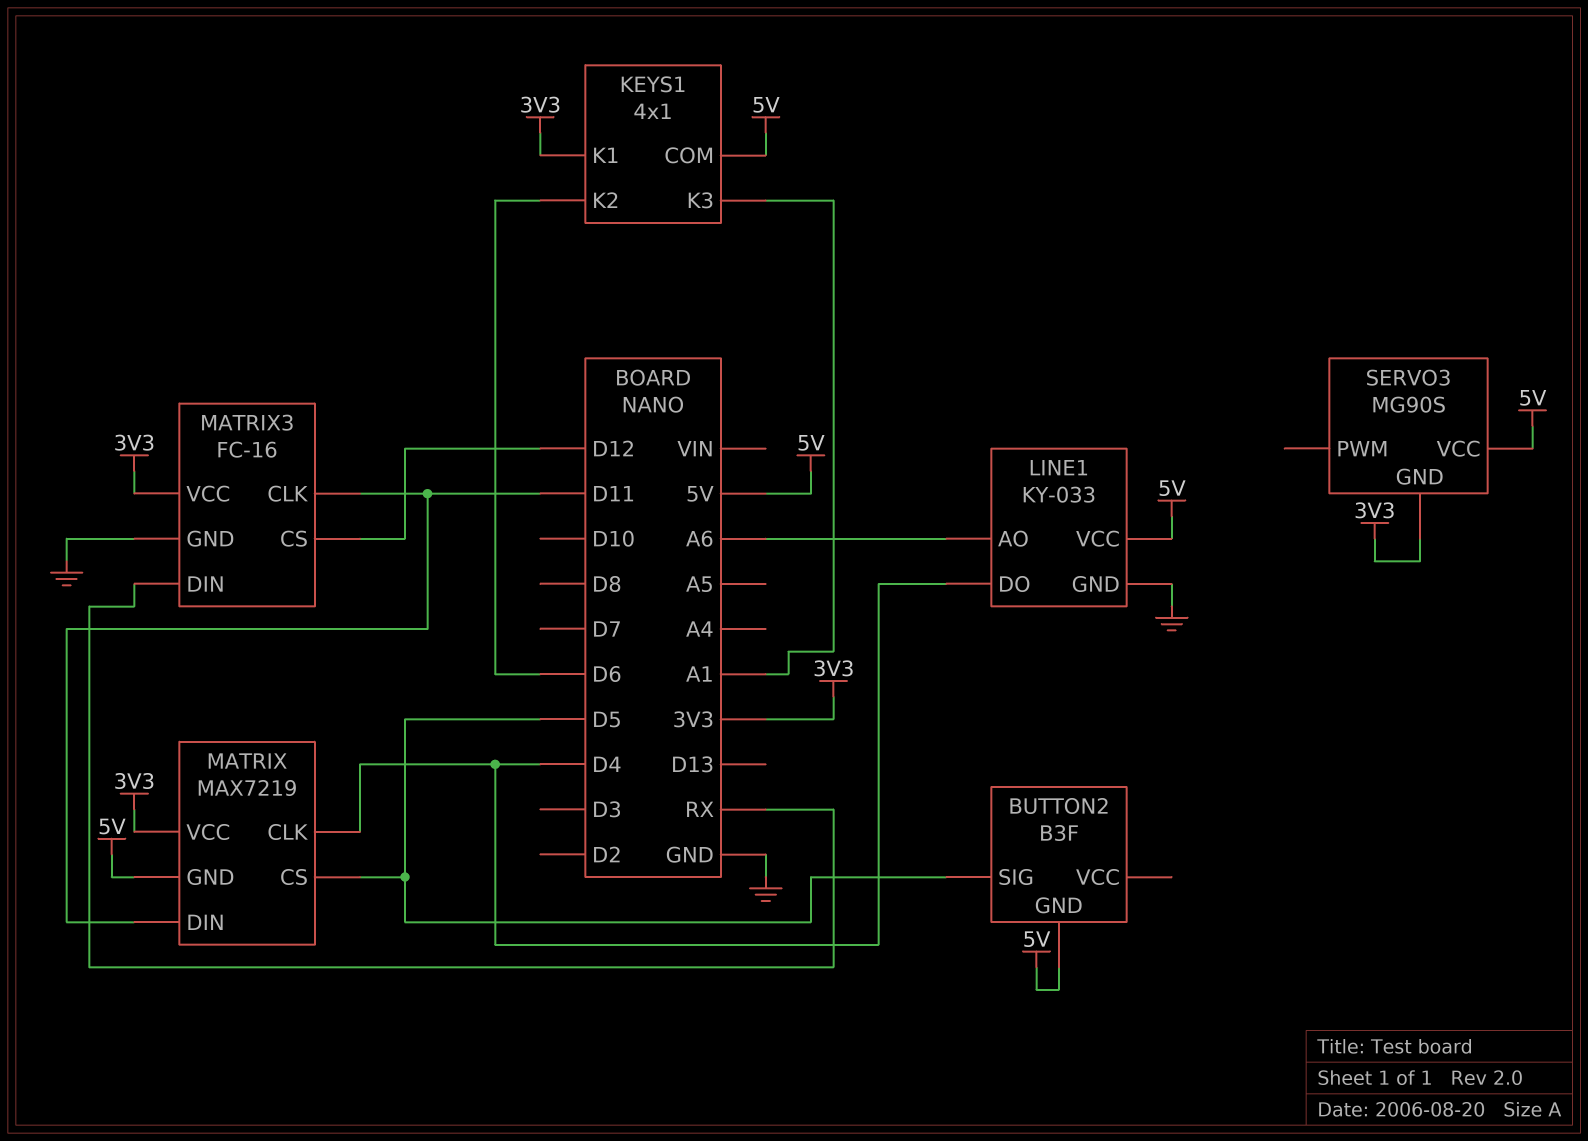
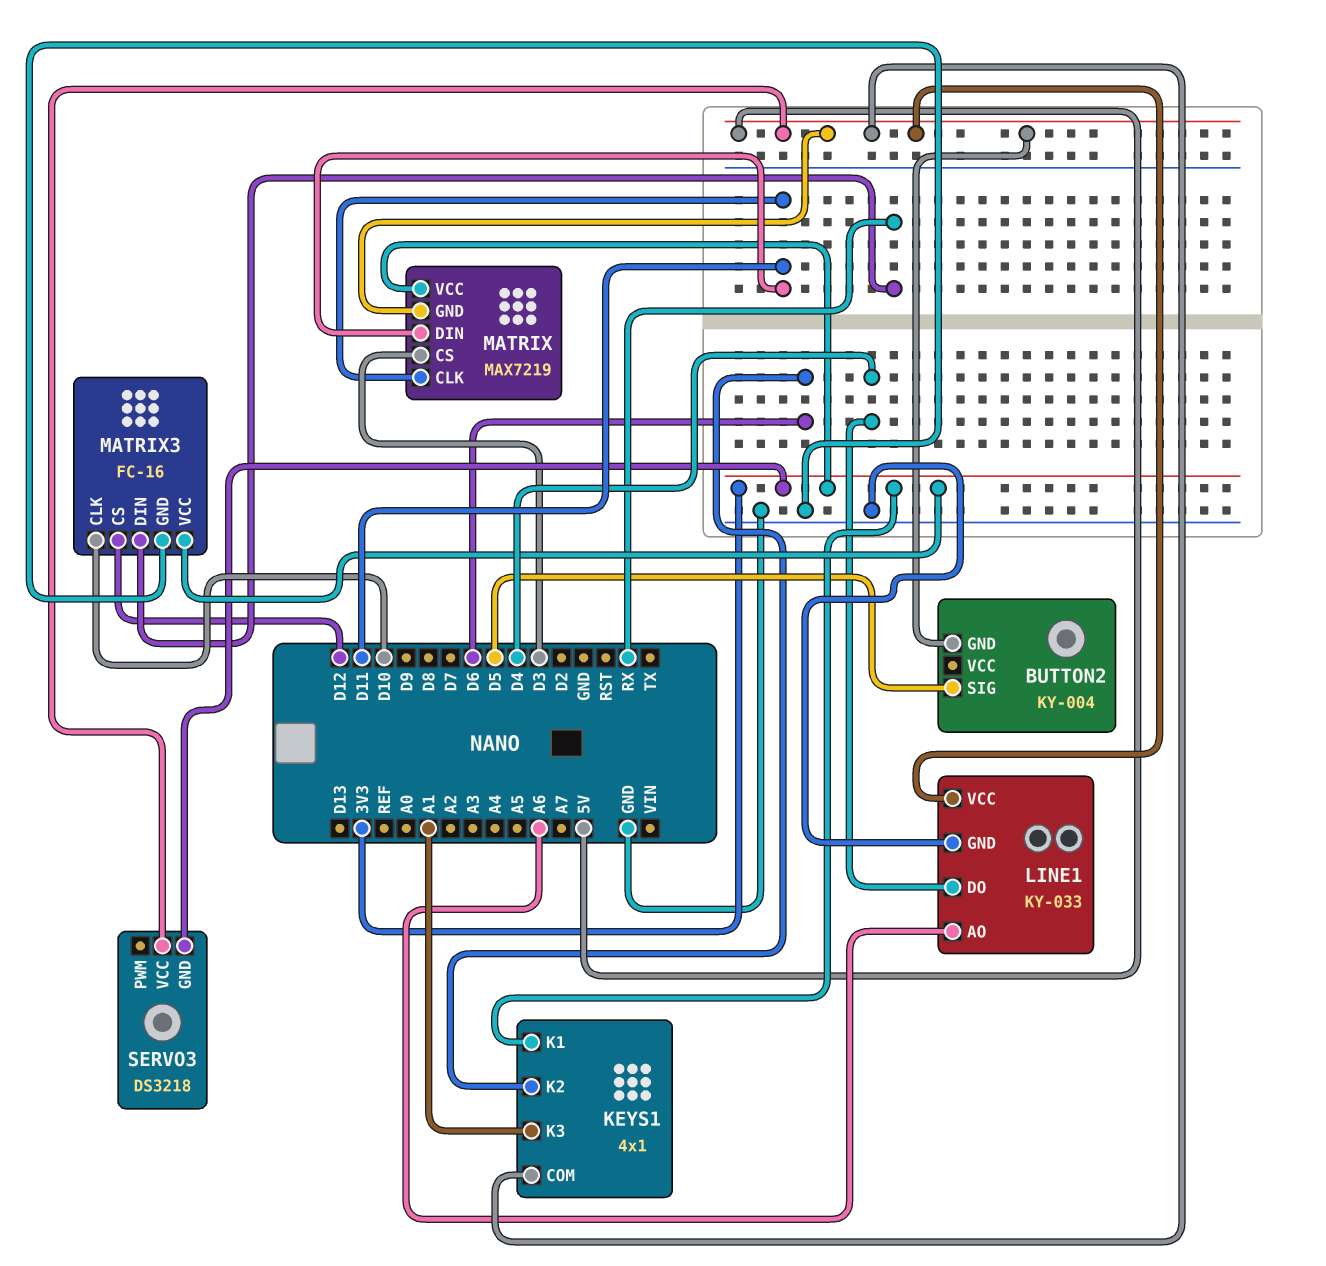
BUTTON2: B3F -> KY-004
MATRIX pin CLK: D4 -> D11
MATRIX pin CS: D5 -> D3
MATRIX3 pin CLK: D11 -> D10
SERVO3: MG90S -> DS3218

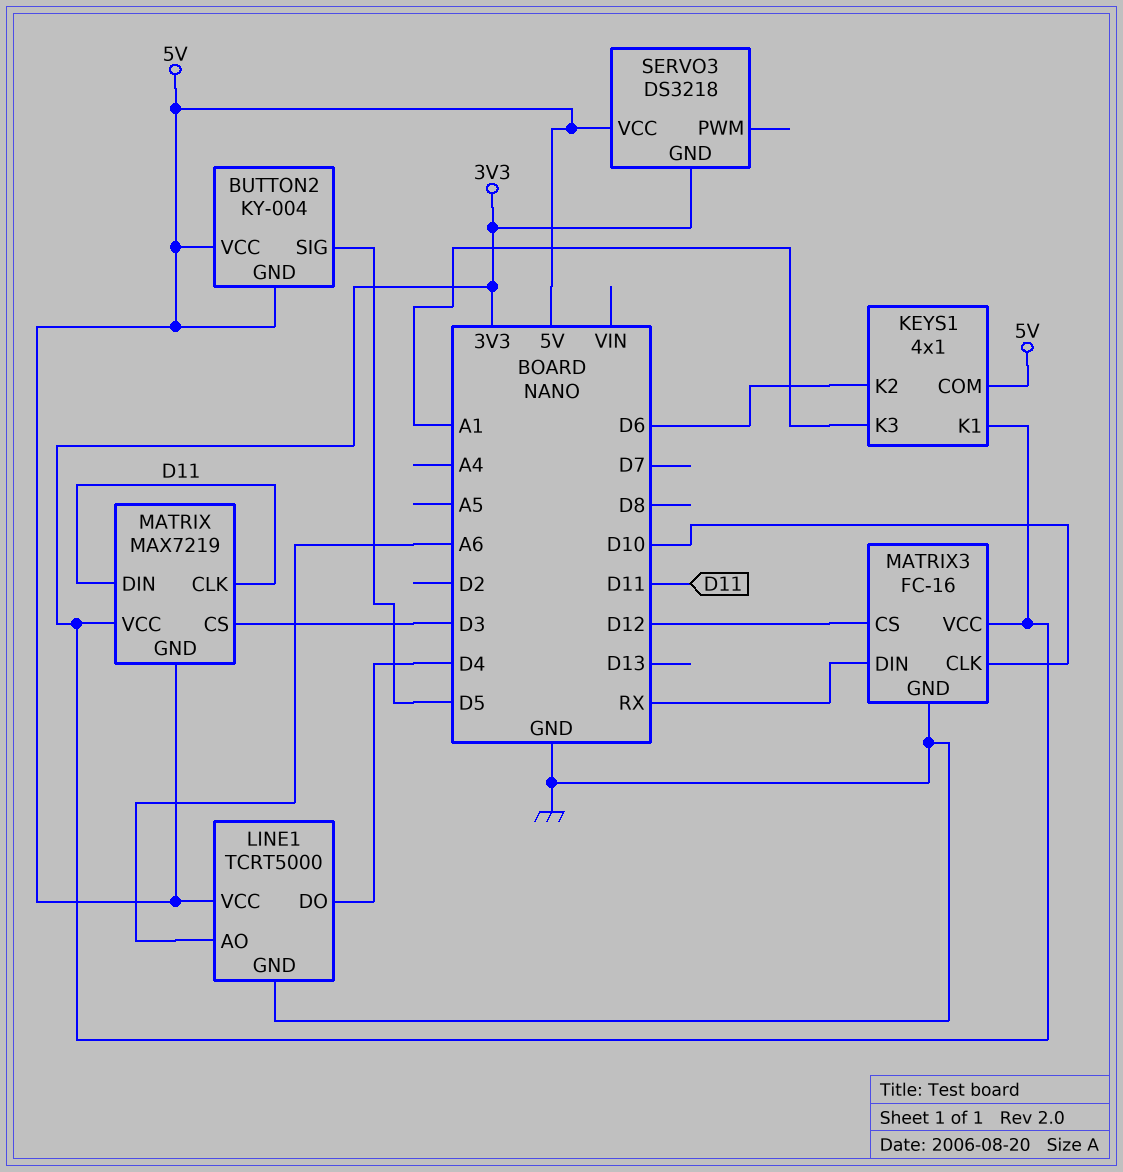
BUTTON2 pin VCC: none -> 5V
LINE1: KY-033 -> TCRT5000

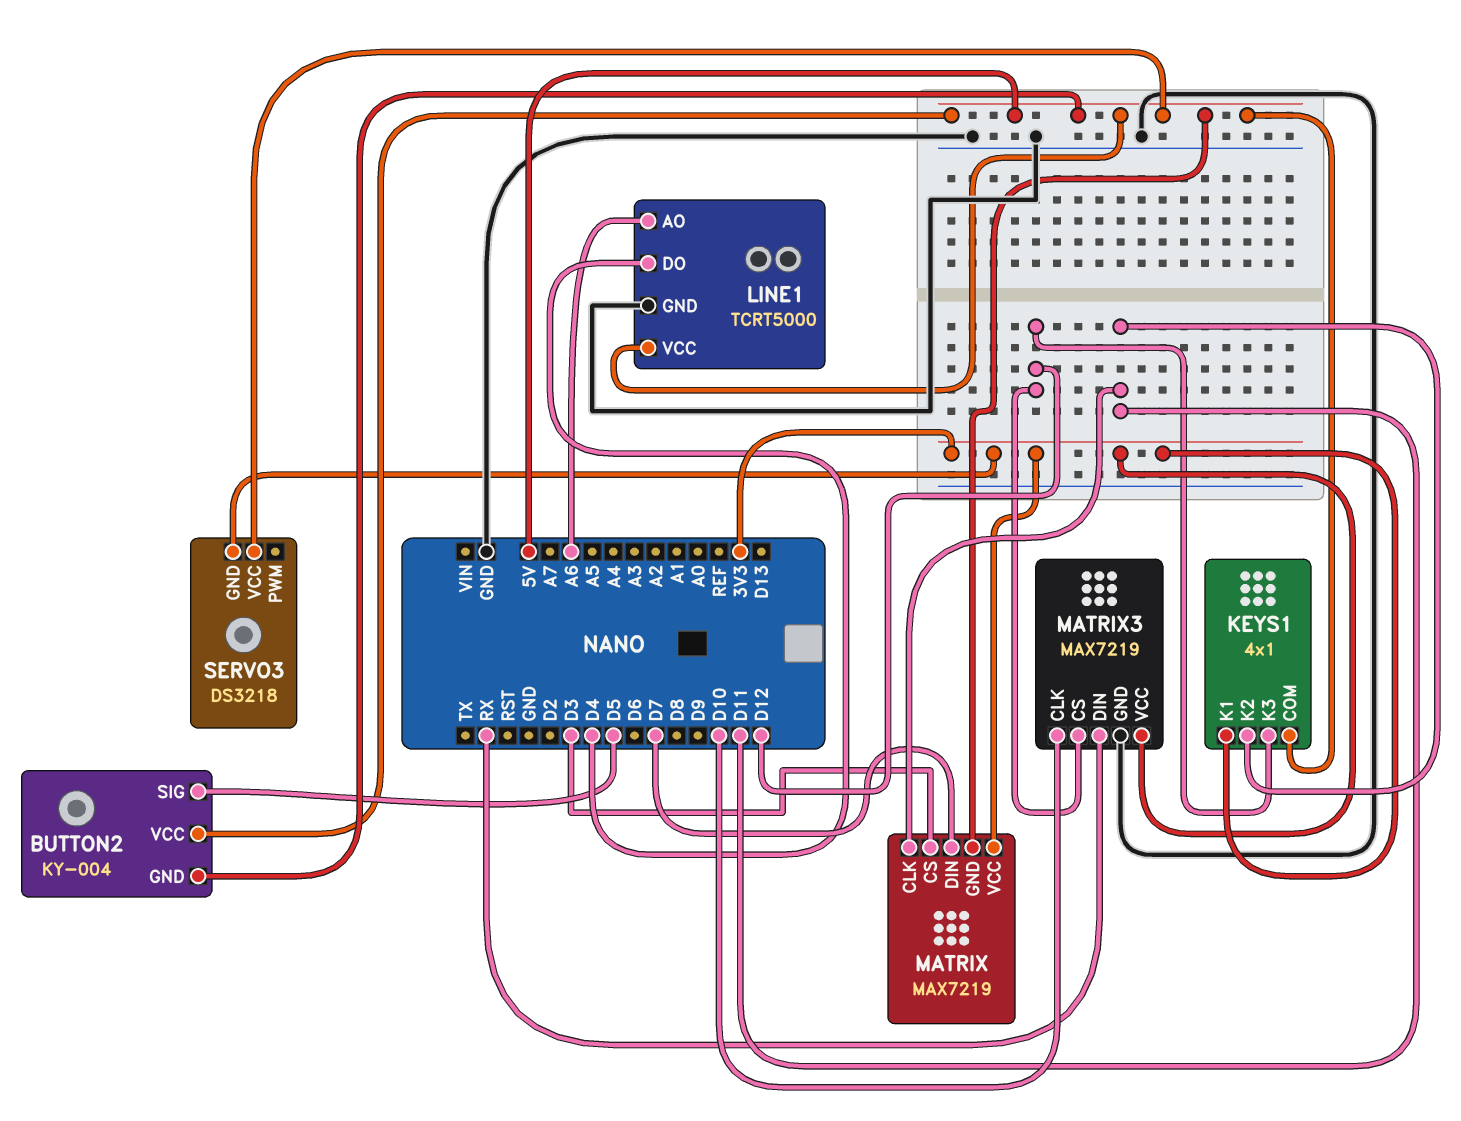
KEYS1 pin K2: D6 -> D11
KEYS1 pin K3: A1 -> D12
MATRIX pin DIN: D11 -> D7
MATRIX3: FC-16 -> MAX7219

